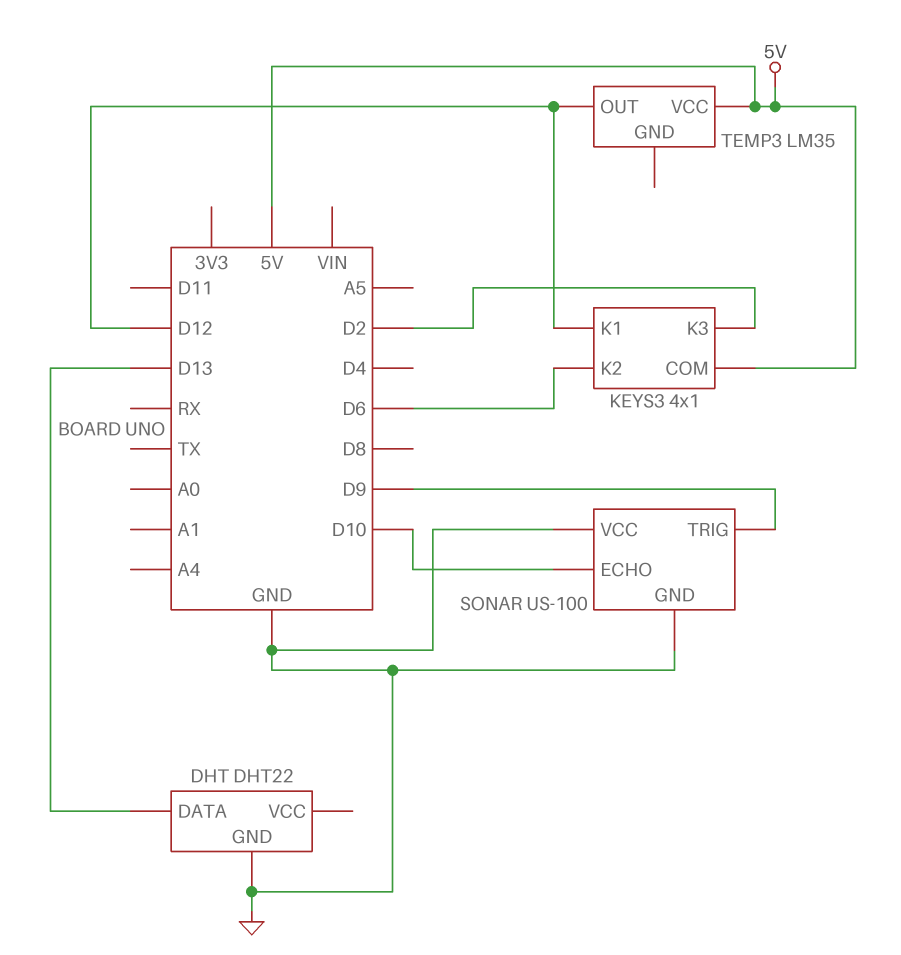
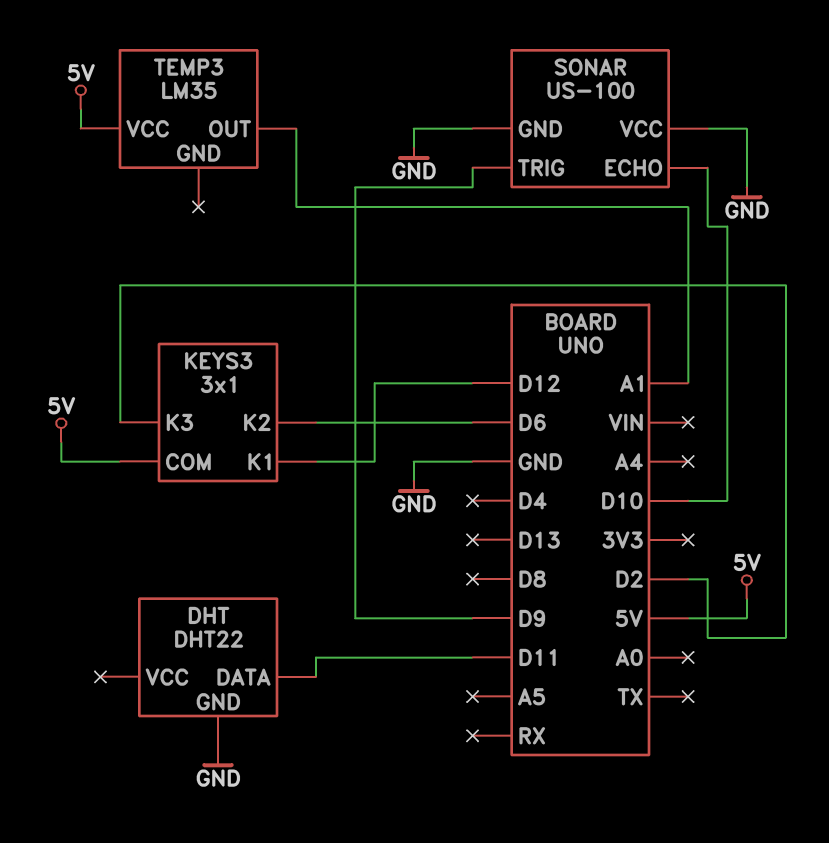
DHT pin DATA: D13 -> D11
KEYS3: 4x1 -> 3x1
TEMP3 pin OUT: D12 -> A1

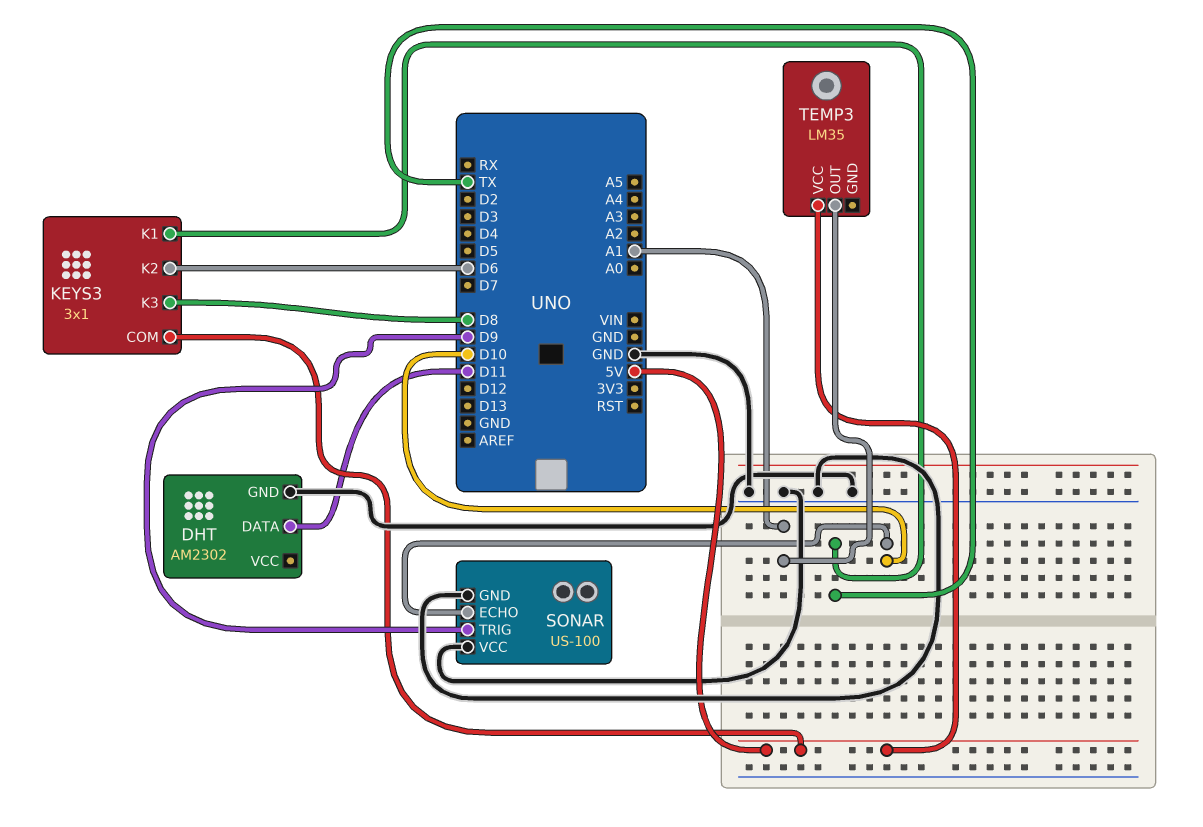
DHT: DHT22 -> AM2302
KEYS3 pin K1: D12 -> TX
KEYS3 pin K3: D2 -> D8

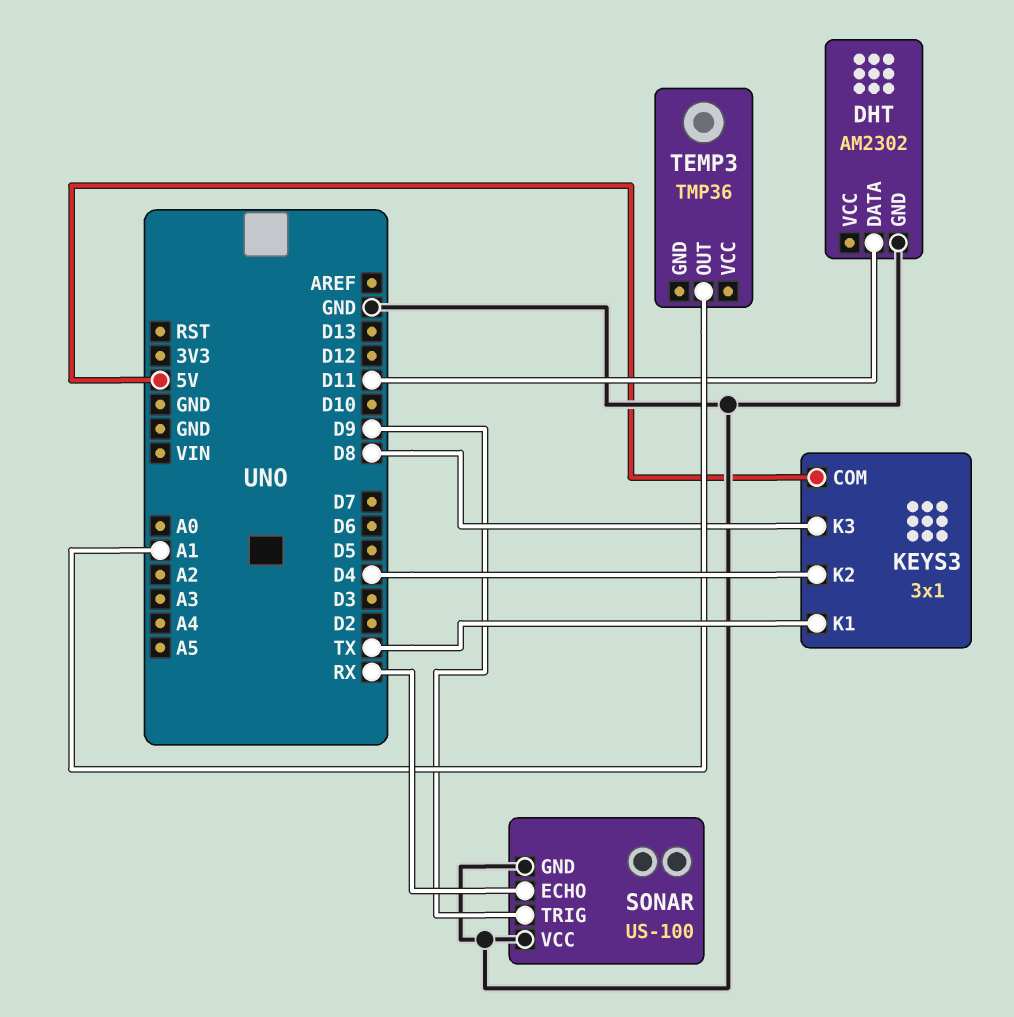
KEYS3 pin K2: D6 -> D4
SONAR pin ECHO: D10 -> RX
TEMP3: LM35 -> TMP36
TEMP3 pin VCC: 5V -> none

